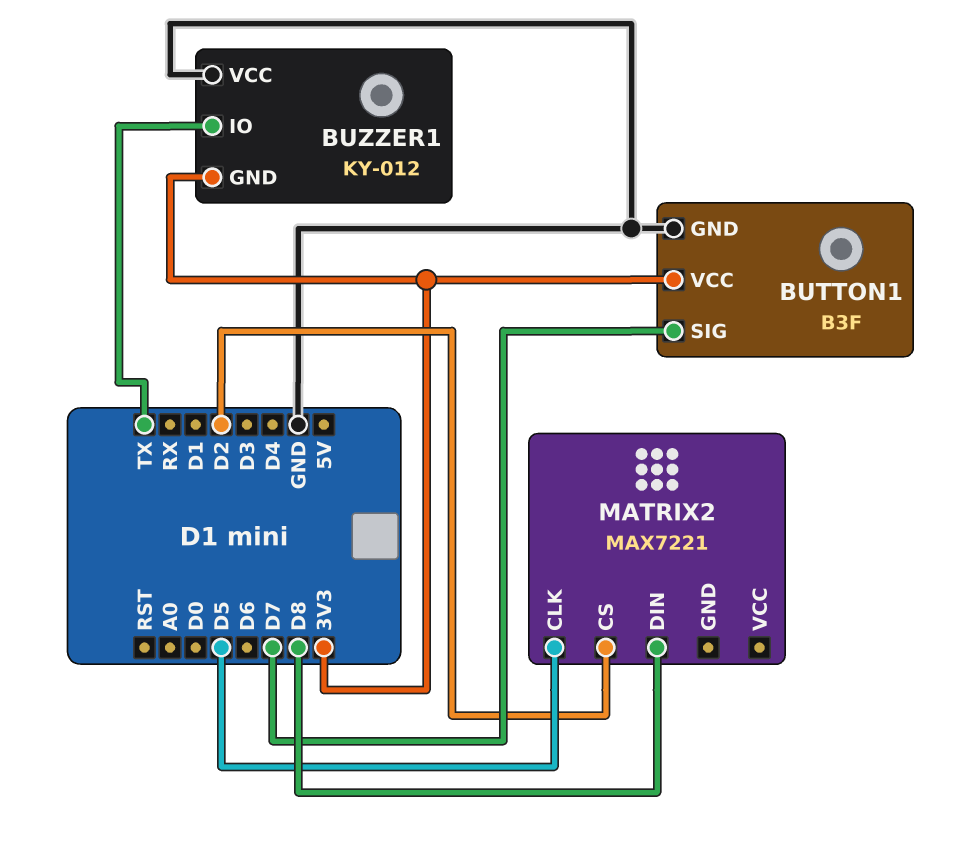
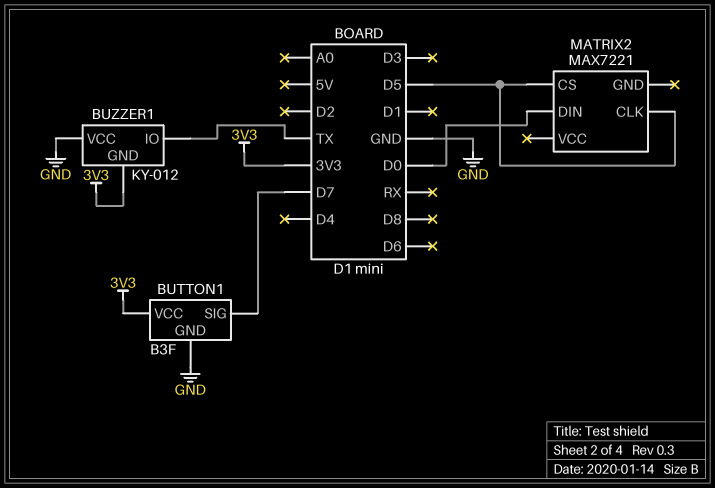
MATRIX2 pin CS: D2 -> D5
MATRIX2 pin DIN: D8 -> D0

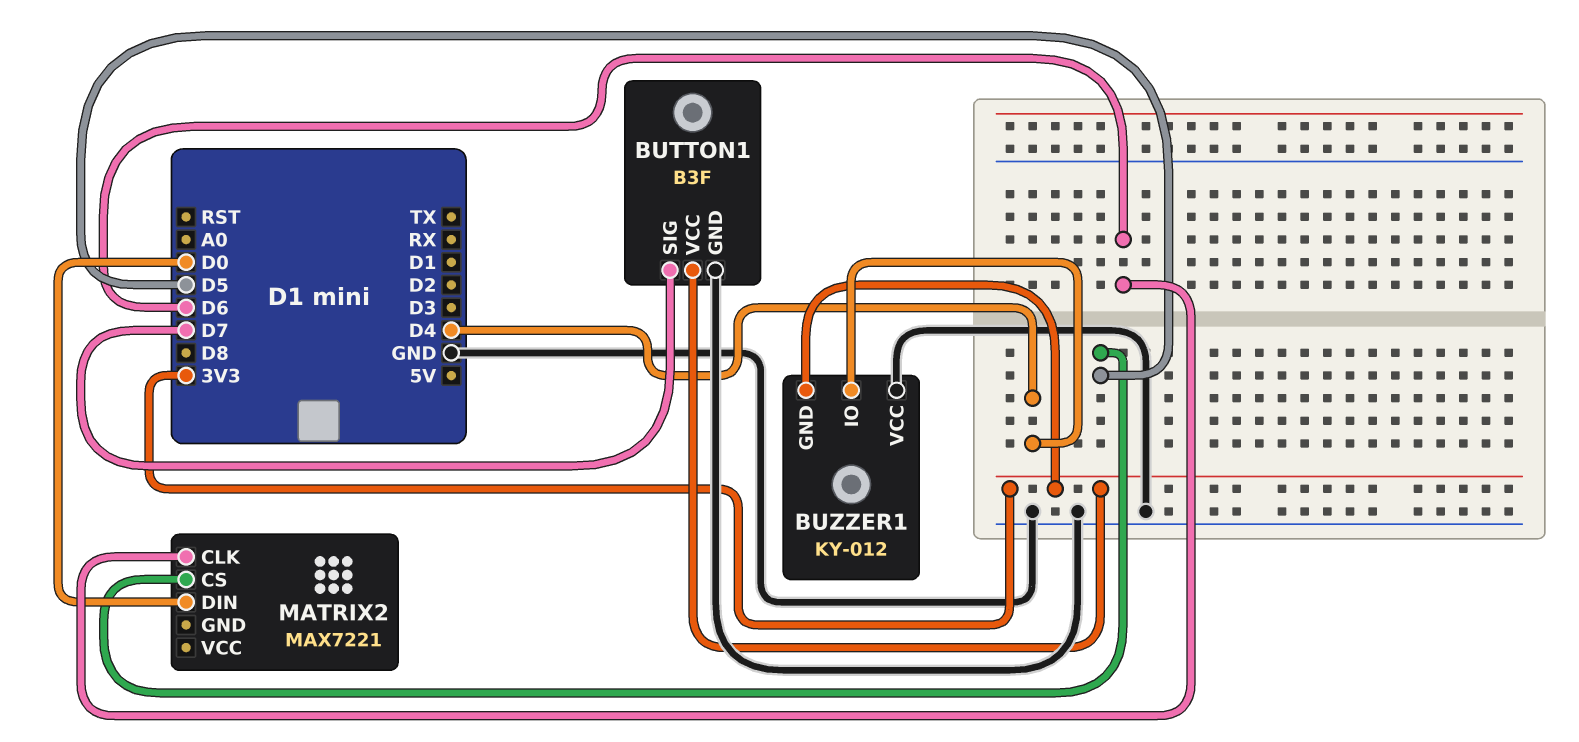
BUZZER1 pin IO: TX -> D4
MATRIX2 pin CLK: D5 -> D6

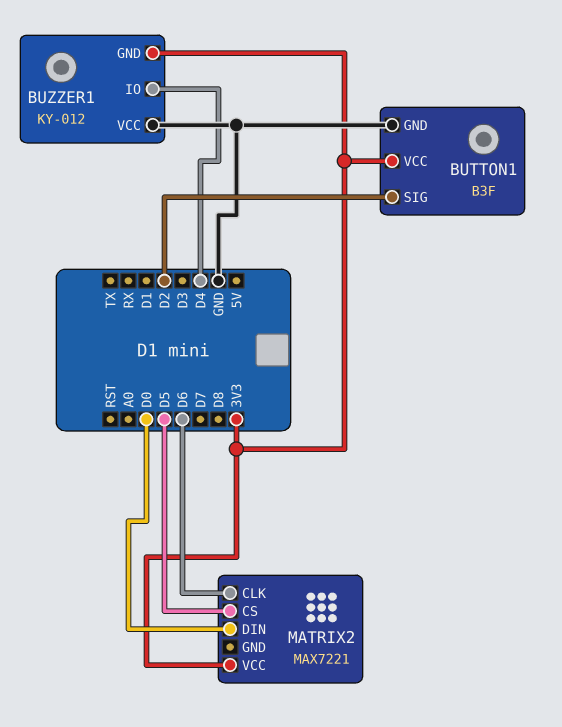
BUTTON1 pin SIG: D7 -> D2
MATRIX2 pin VCC: none -> 3V3

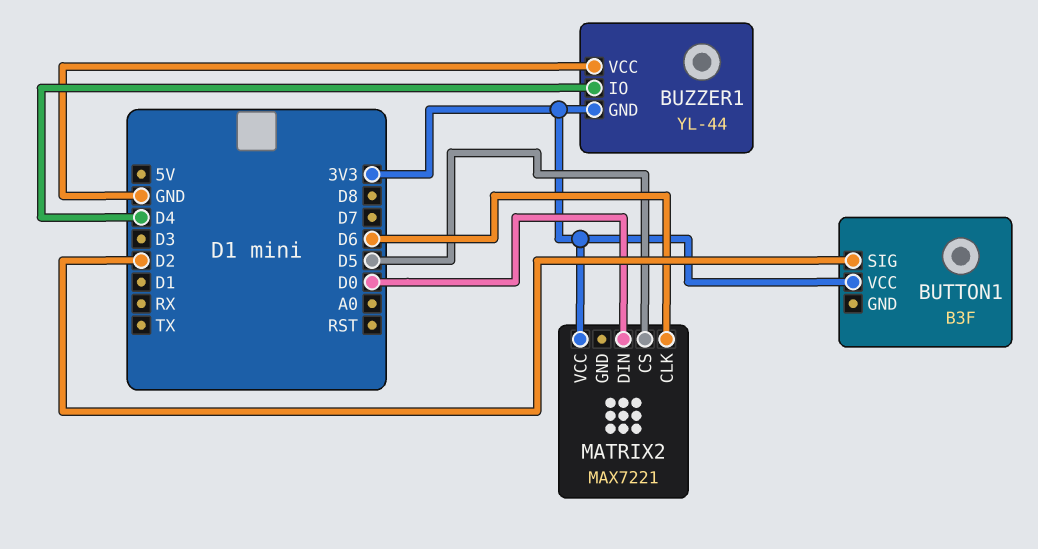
BUTTON1 pin GND: GND -> none
BUZZER1: KY-012 -> YL-44

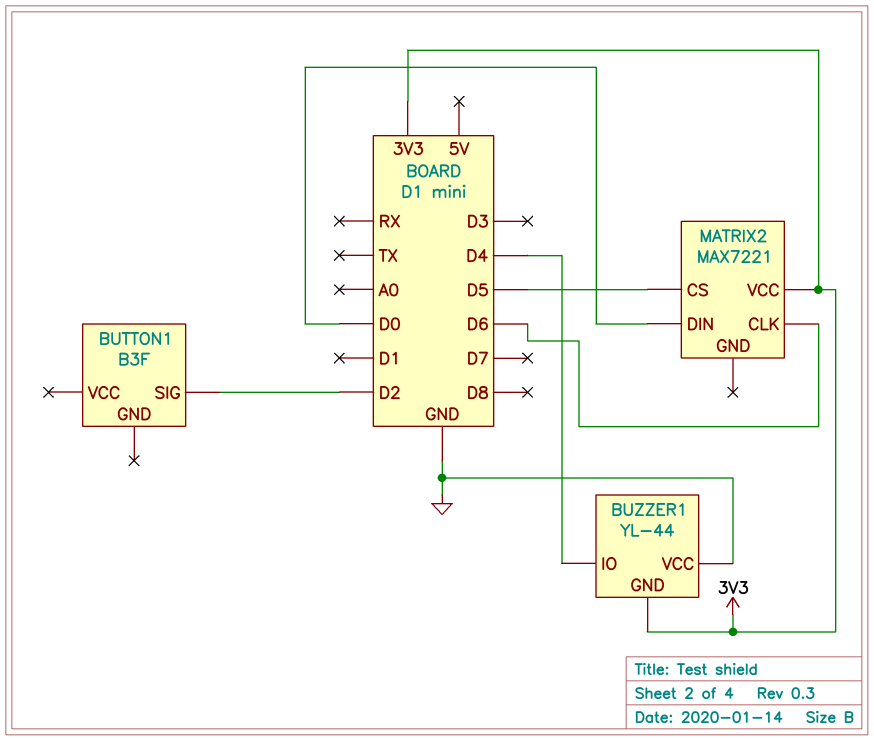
BUTTON1 pin VCC: 3V3 -> none

